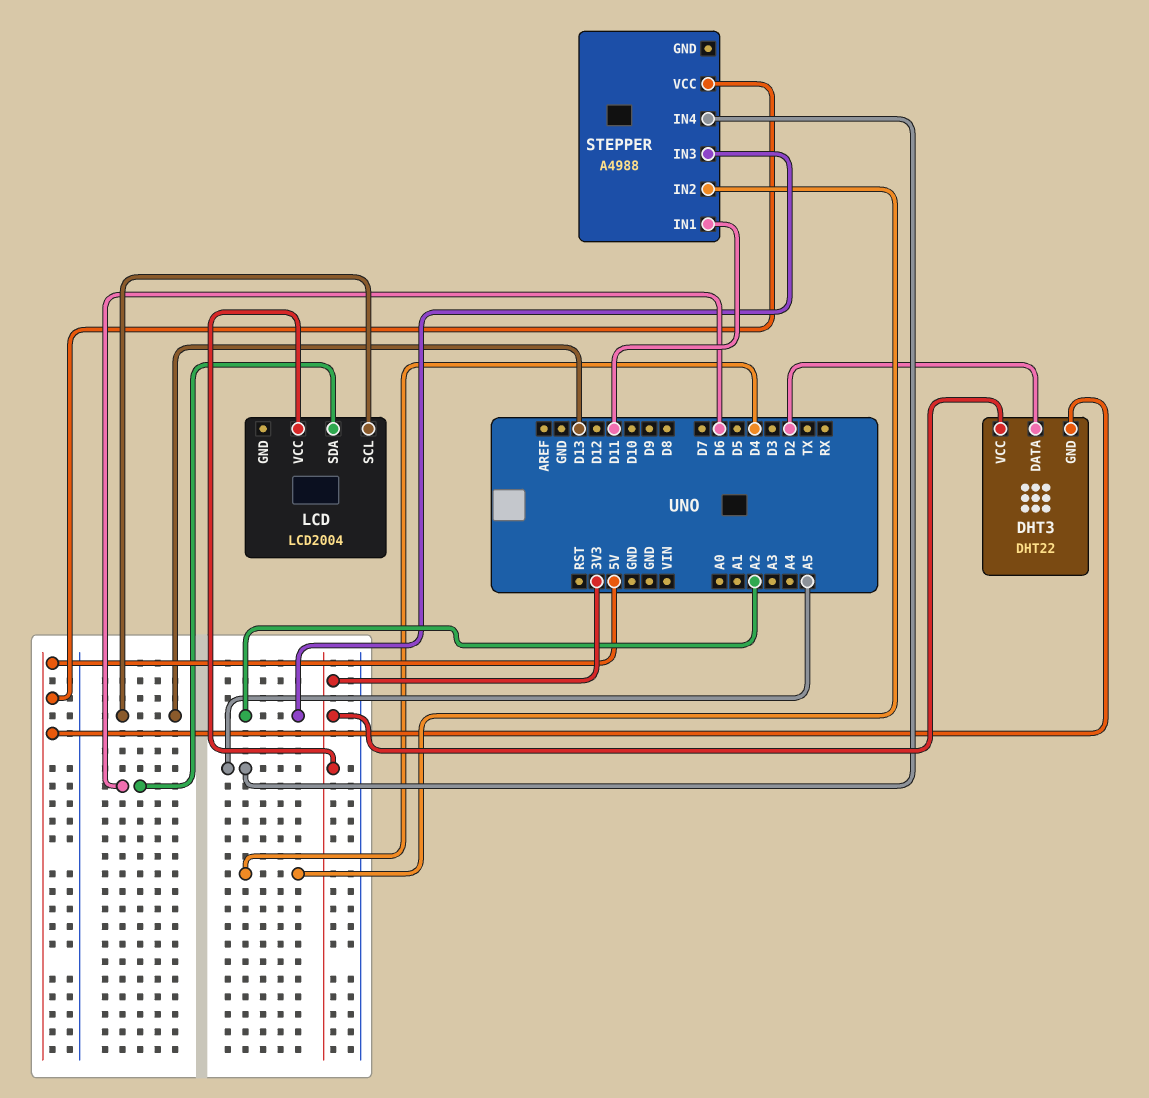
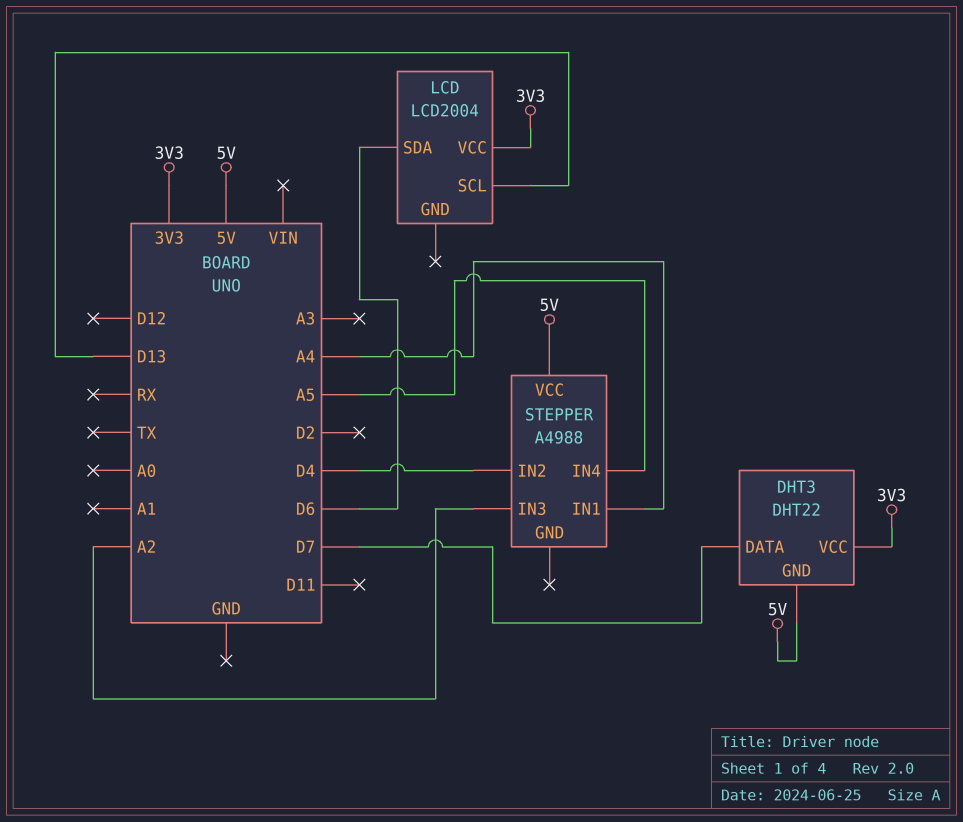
DHT3 pin DATA: D2 -> D7
STEPPER pin IN1: D11 -> A4

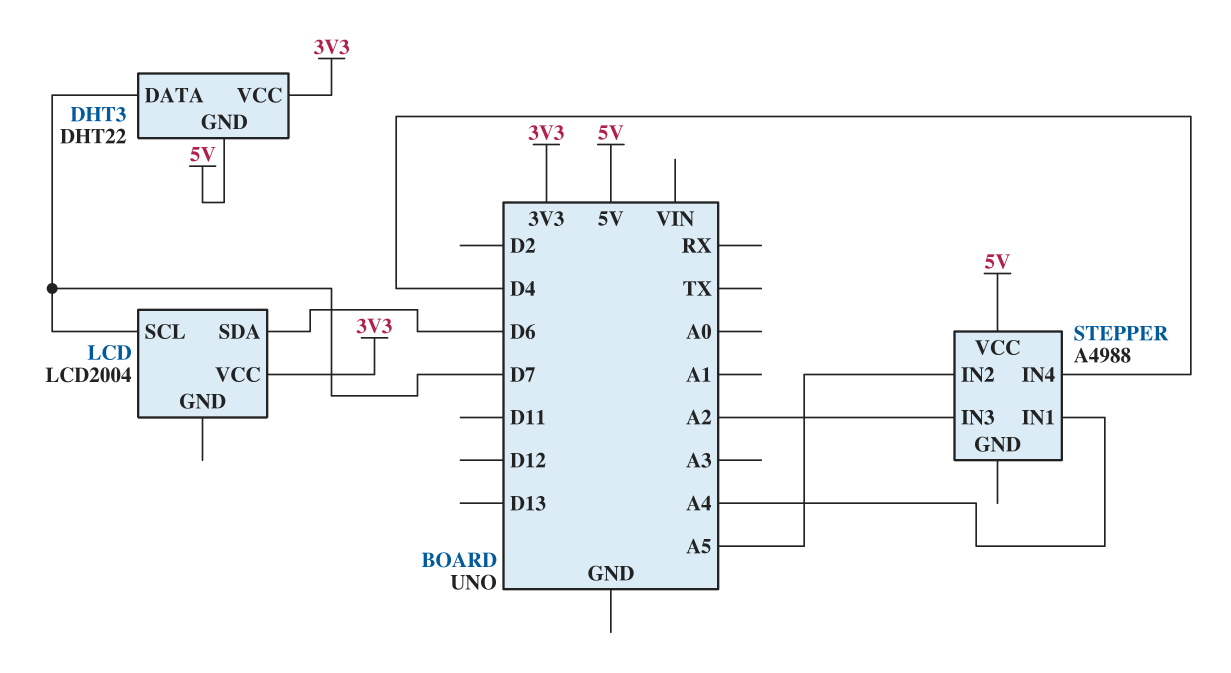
LCD pin SCL: D13 -> D7
STEPPER pin IN2: D4 -> A5
STEPPER pin IN4: A5 -> D4

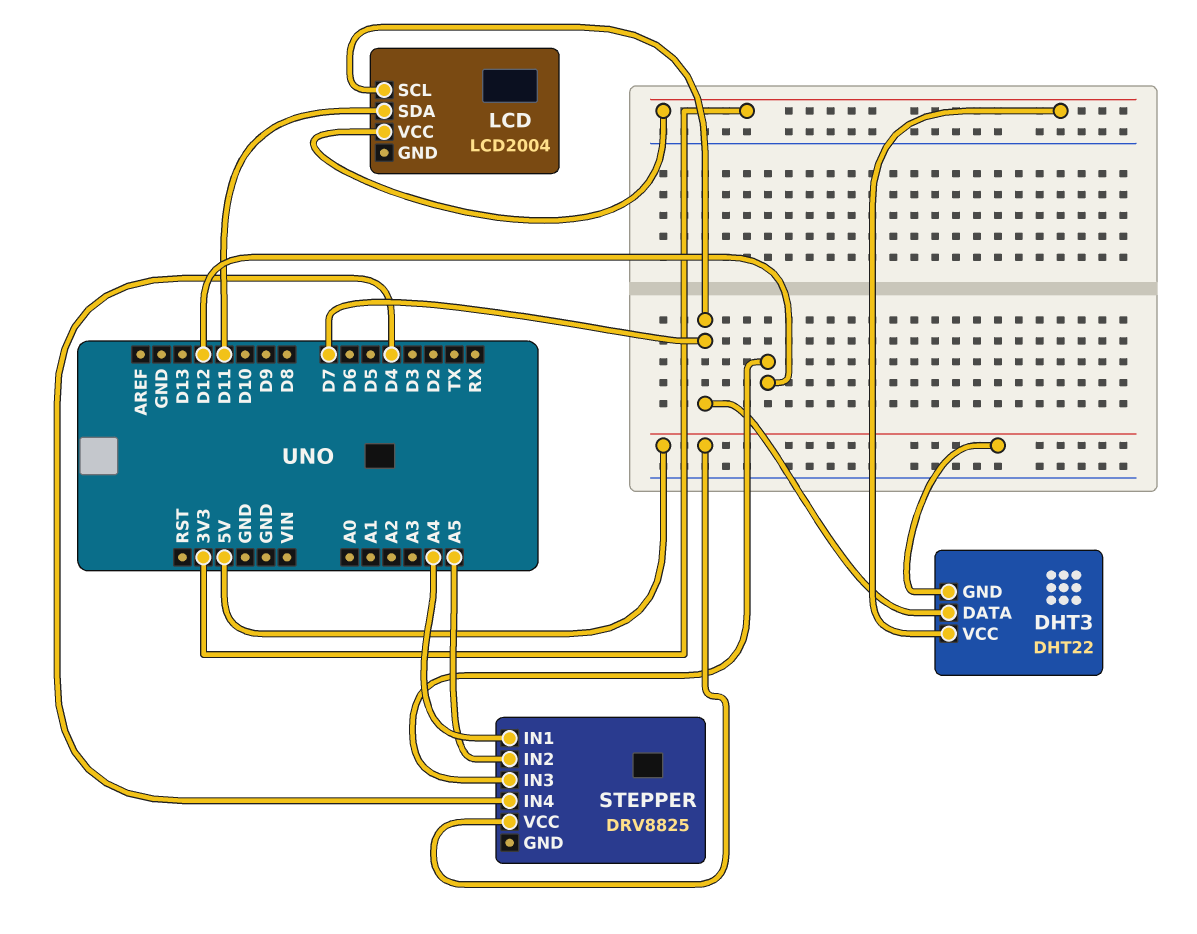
LCD pin SDA: D6 -> D11
STEPPER: A4988 -> DRV8825
STEPPER pin IN3: A2 -> D12

